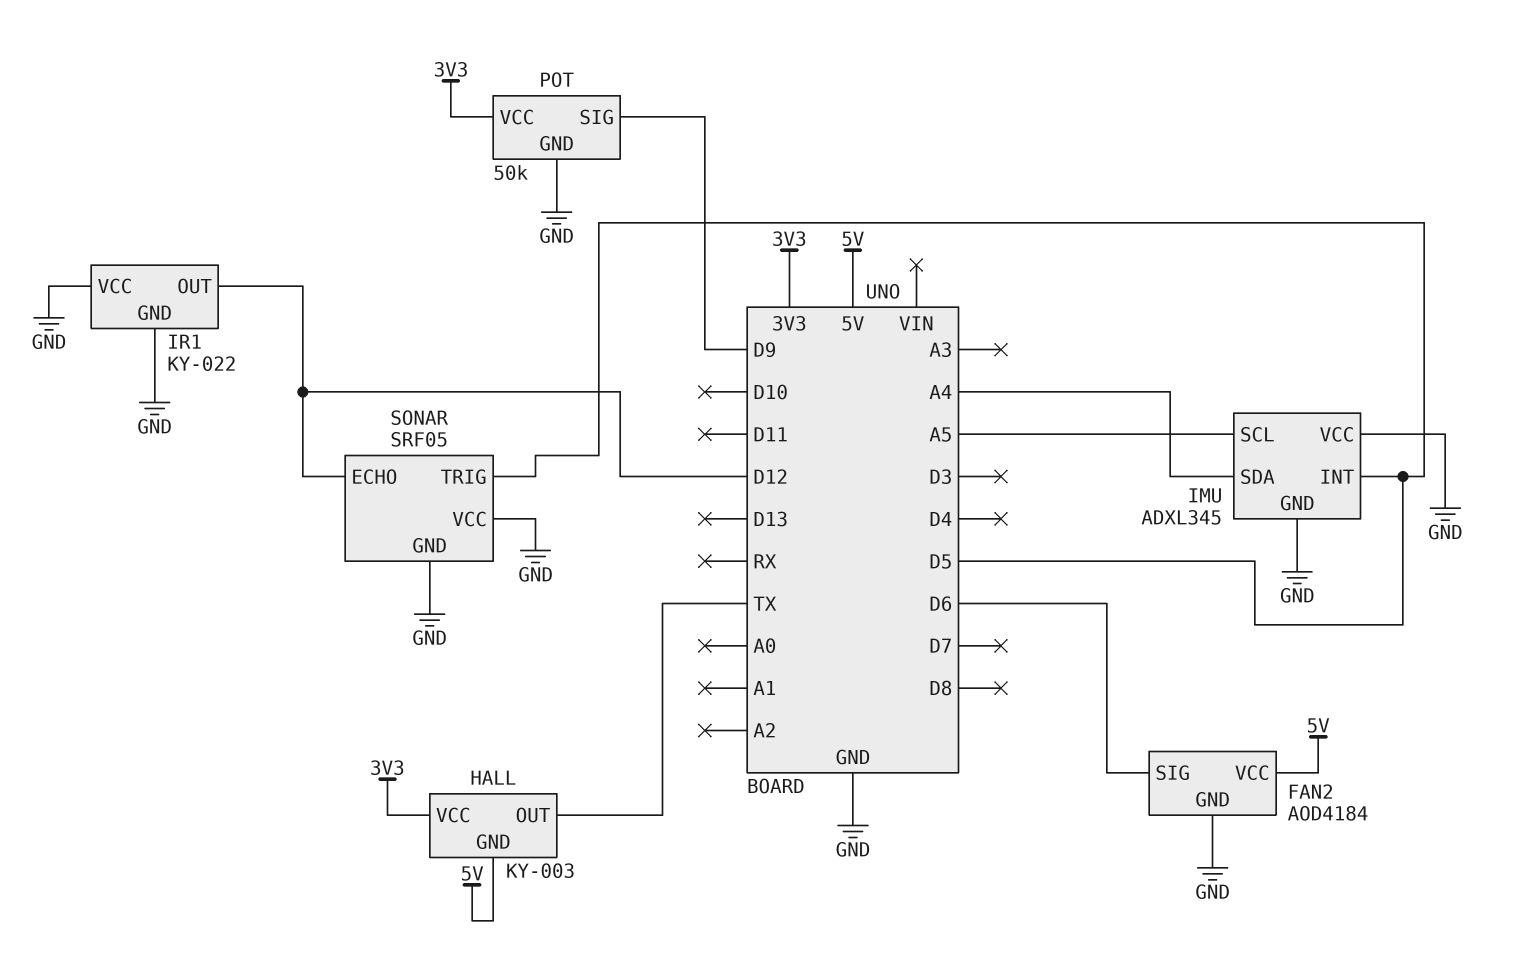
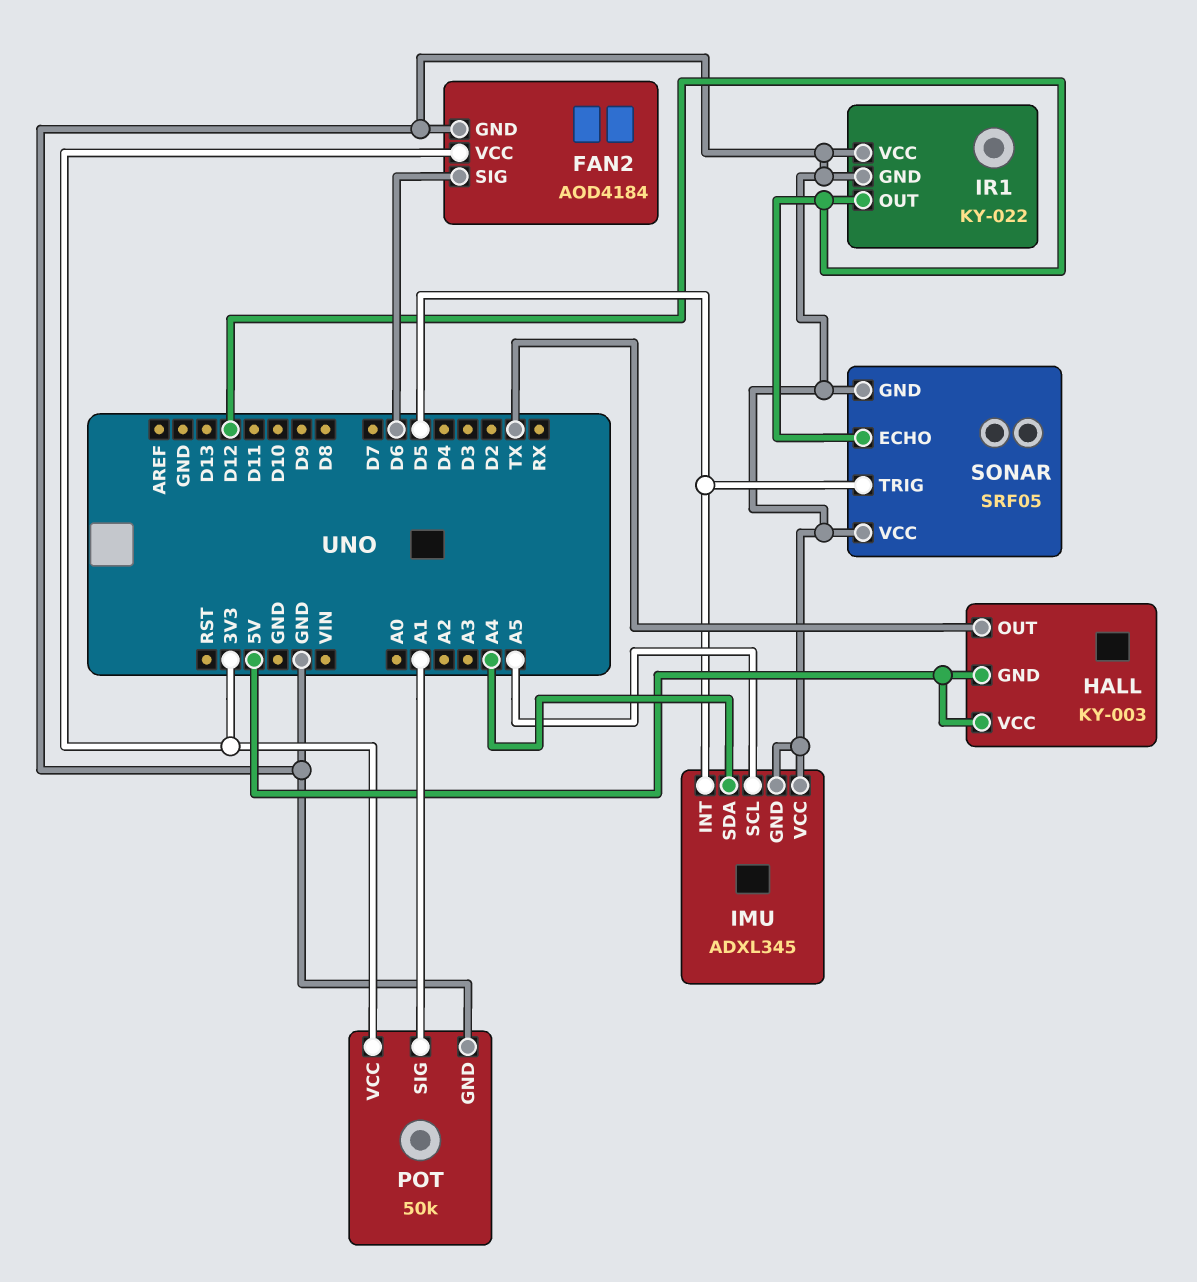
FAN2 pin VCC: 5V -> 3V3
HALL pin VCC: 3V3 -> 5V
POT pin SIG: D9 -> A1

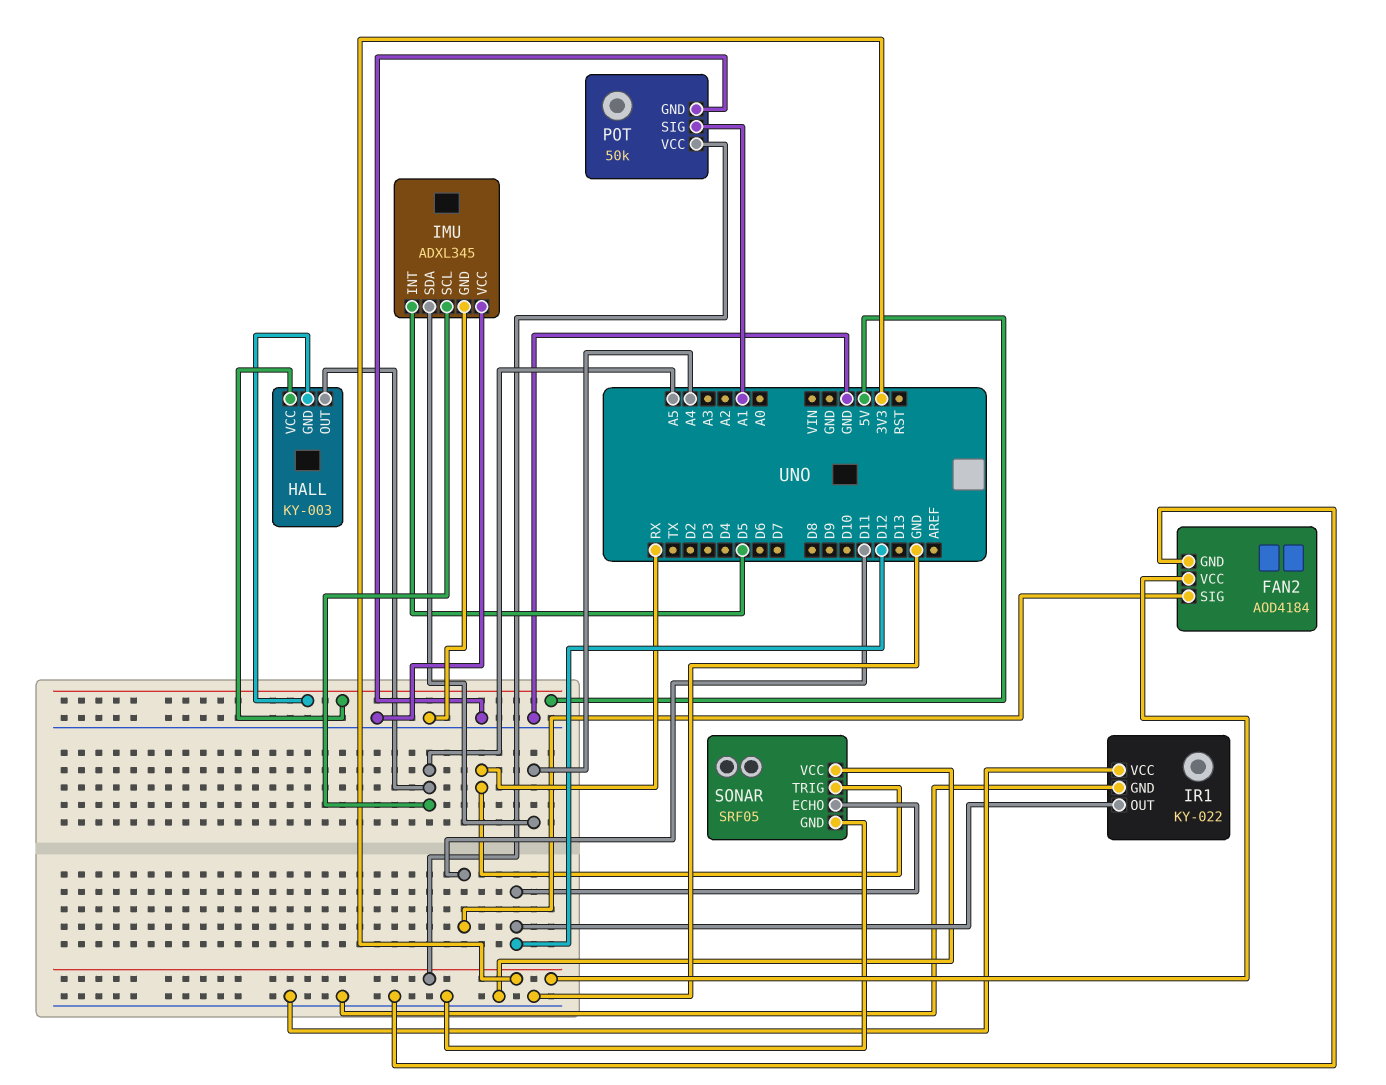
FAN2 pin SIG: D6 -> D11
HALL pin OUT: TX -> A5
SONAR pin TRIG: D5 -> RX

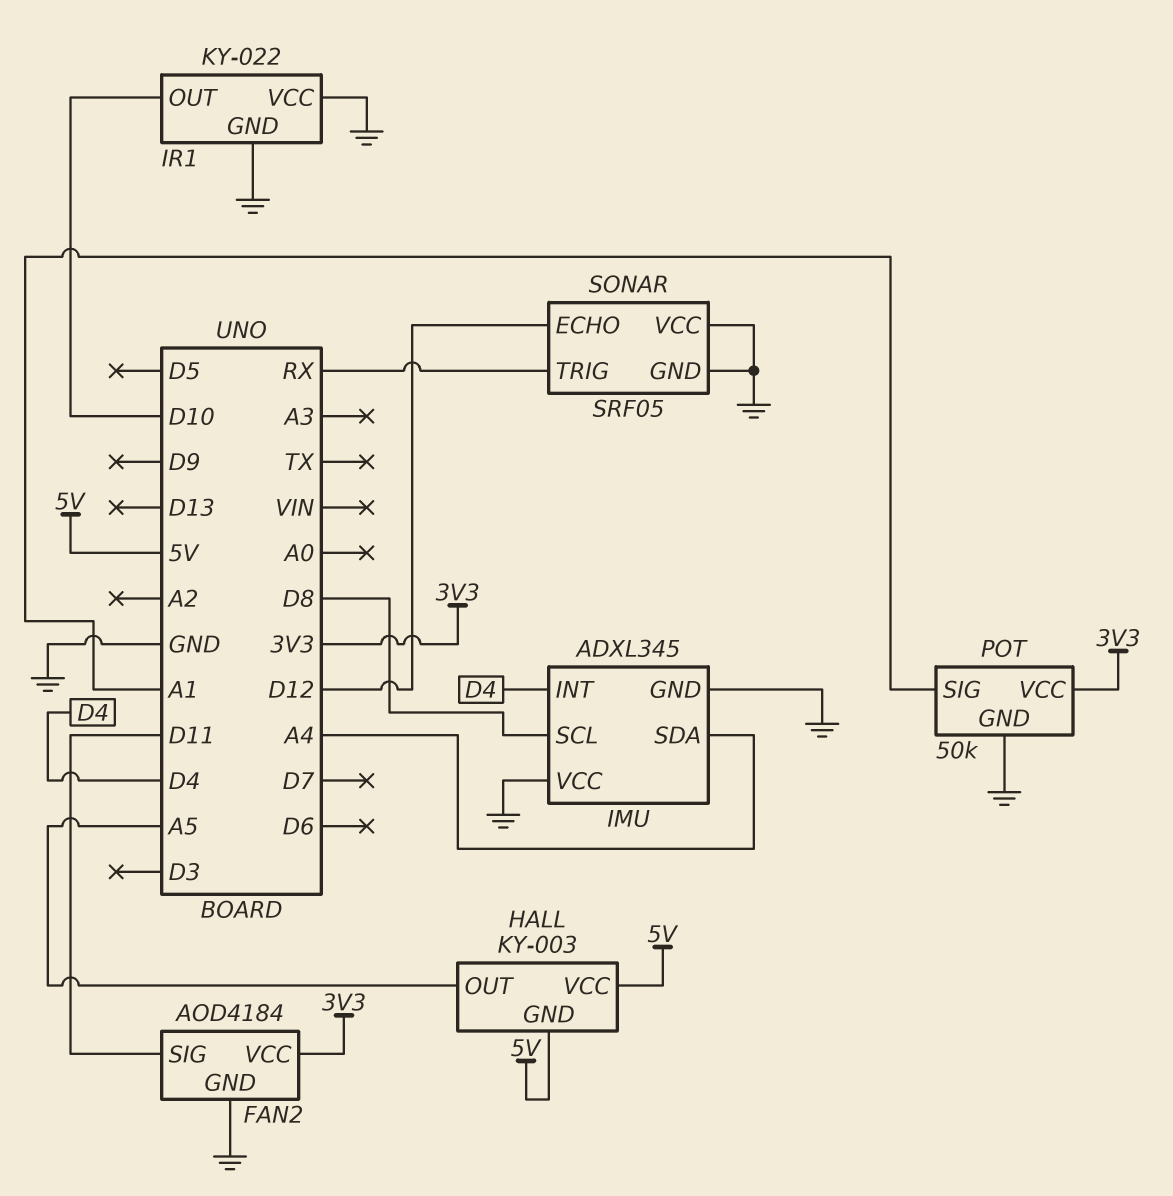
IMU pin INT: D5 -> D4
IMU pin SCL: A5 -> D8
IR1 pin OUT: D12 -> D10

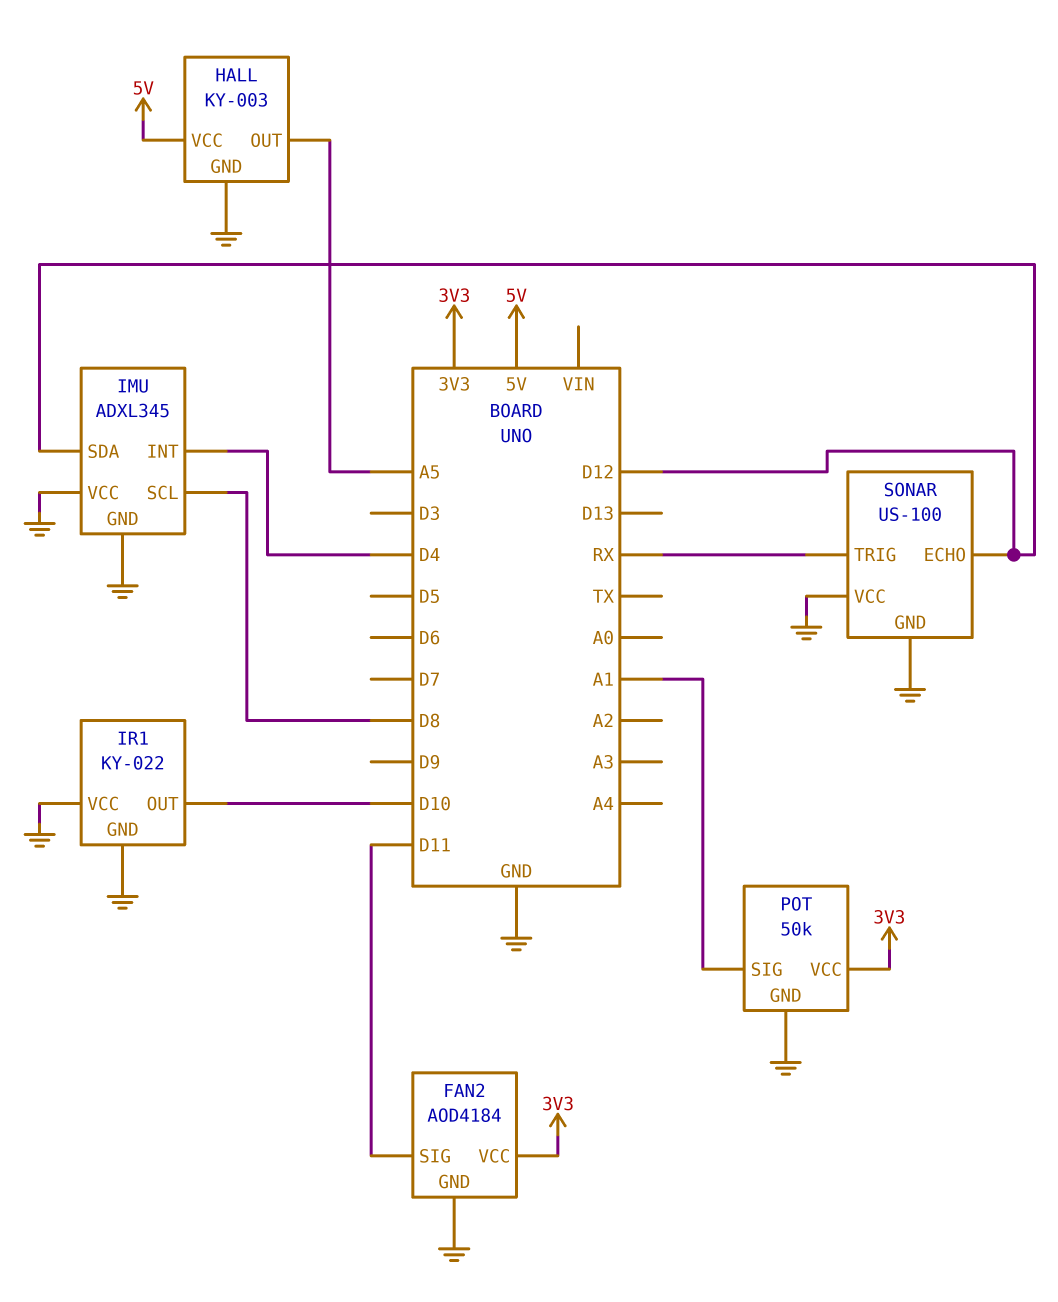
HALL pin GND: 5V -> GND
IMU pin SDA: A4 -> D12
SONAR: SRF05 -> US-100

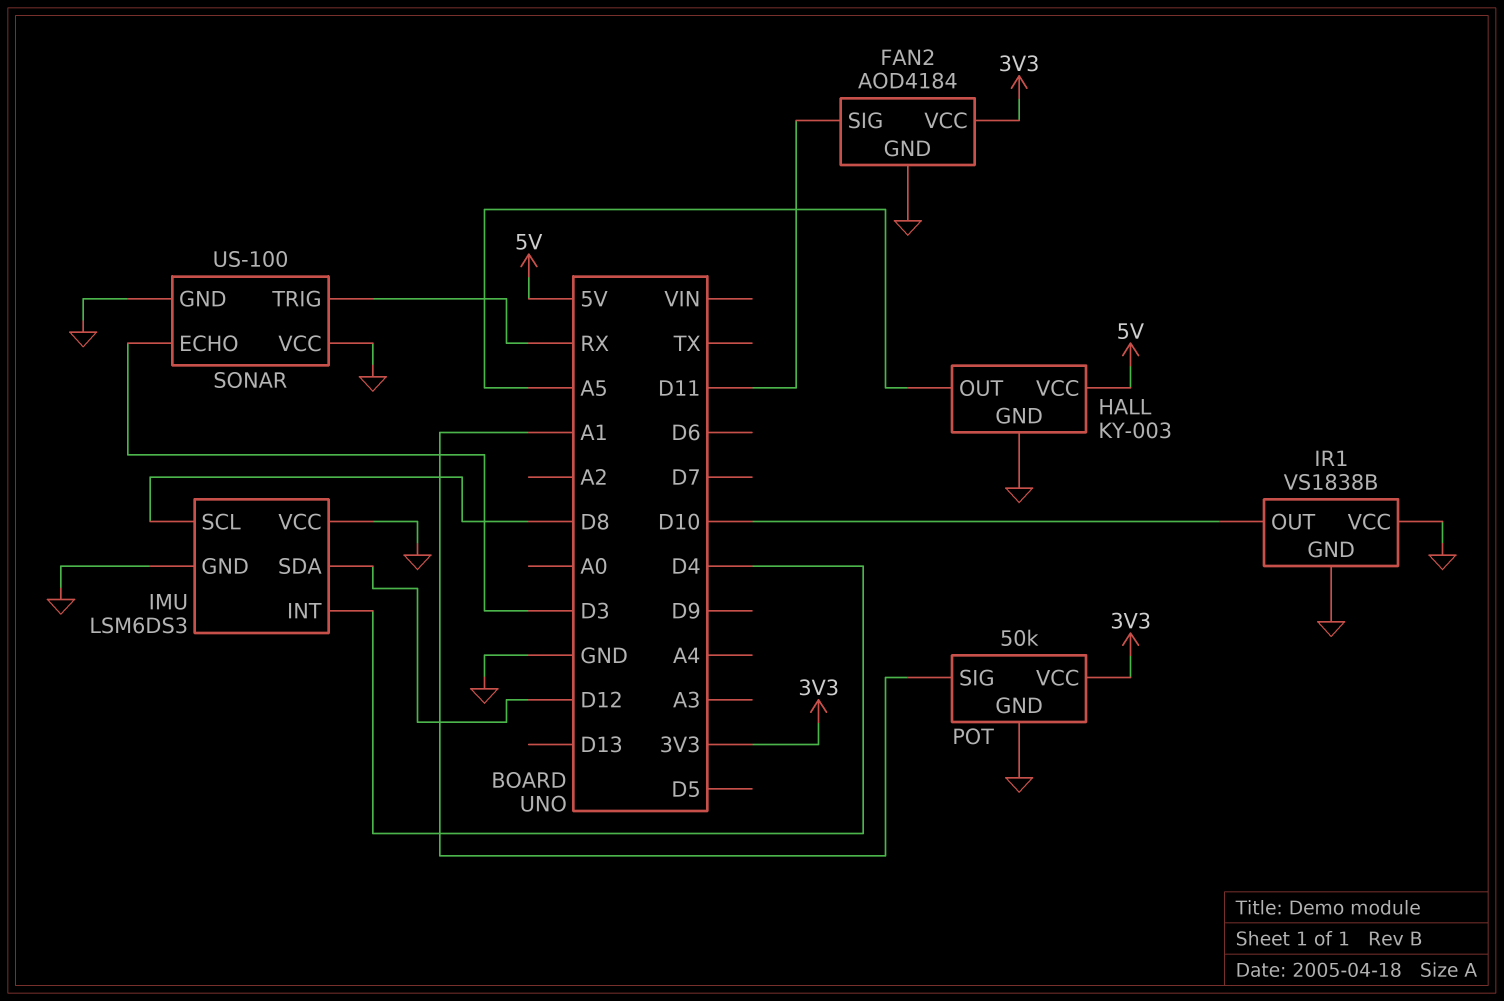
IMU: ADXL345 -> LSM6DS3
IR1: KY-022 -> VS1838B
SONAR pin ECHO: D12 -> D3

